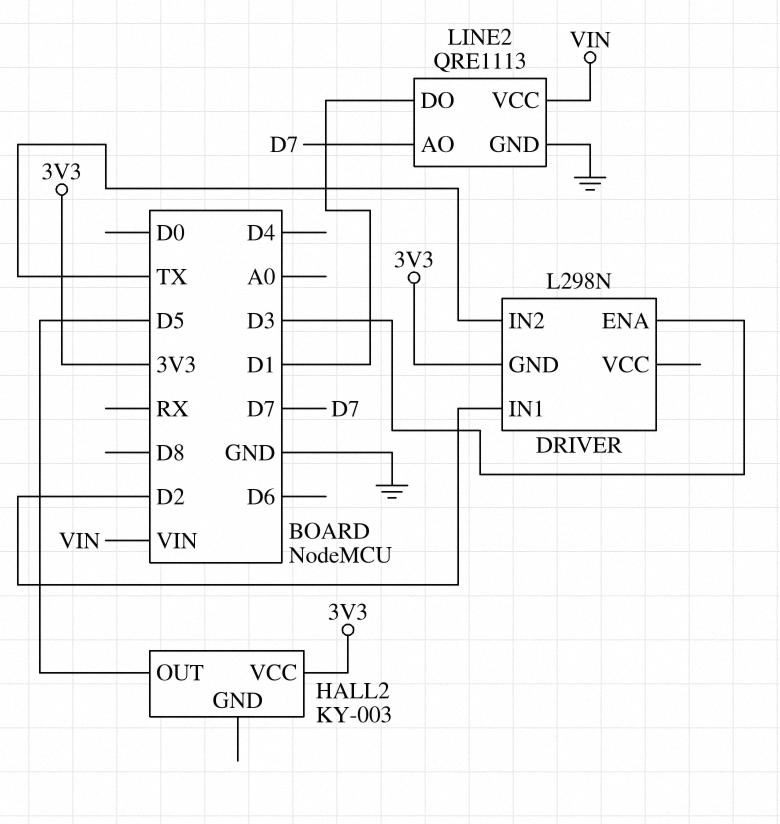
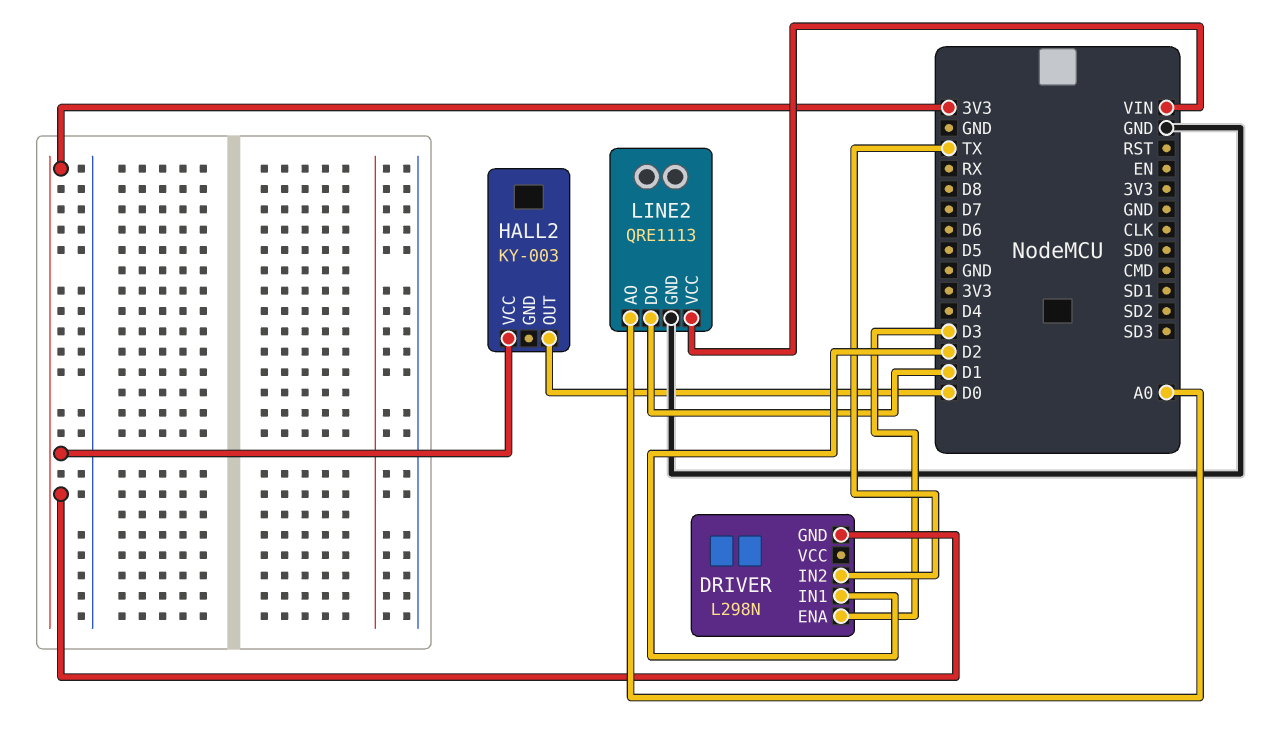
HALL2 pin OUT: D5 -> D0
LINE2 pin AO: D7 -> A0

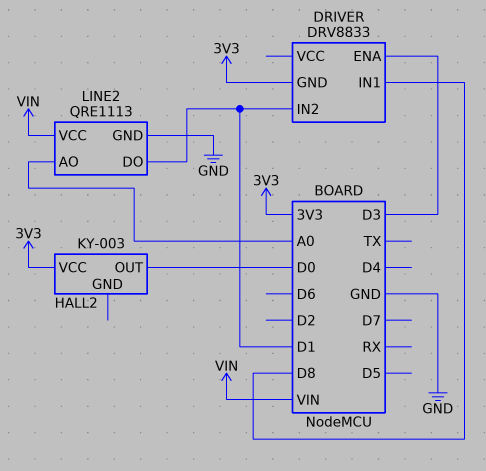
DRIVER: L298N -> DRV8833
DRIVER pin IN1: D2 -> D8
DRIVER pin IN2: TX -> D1

